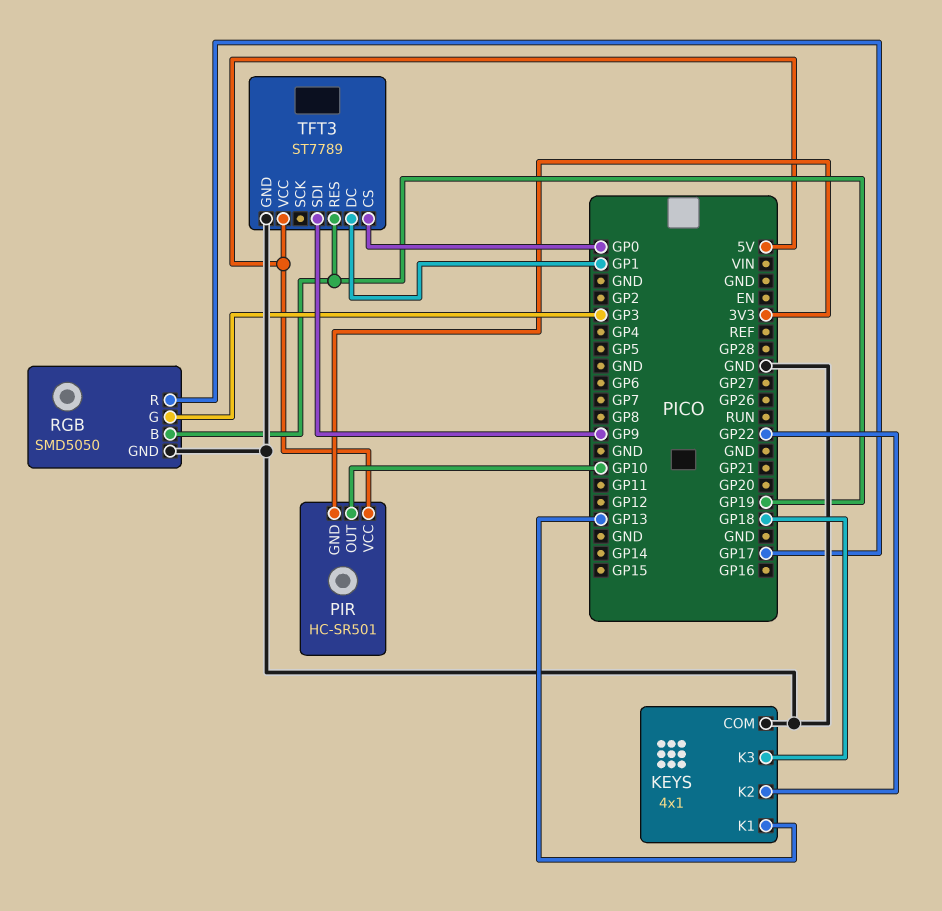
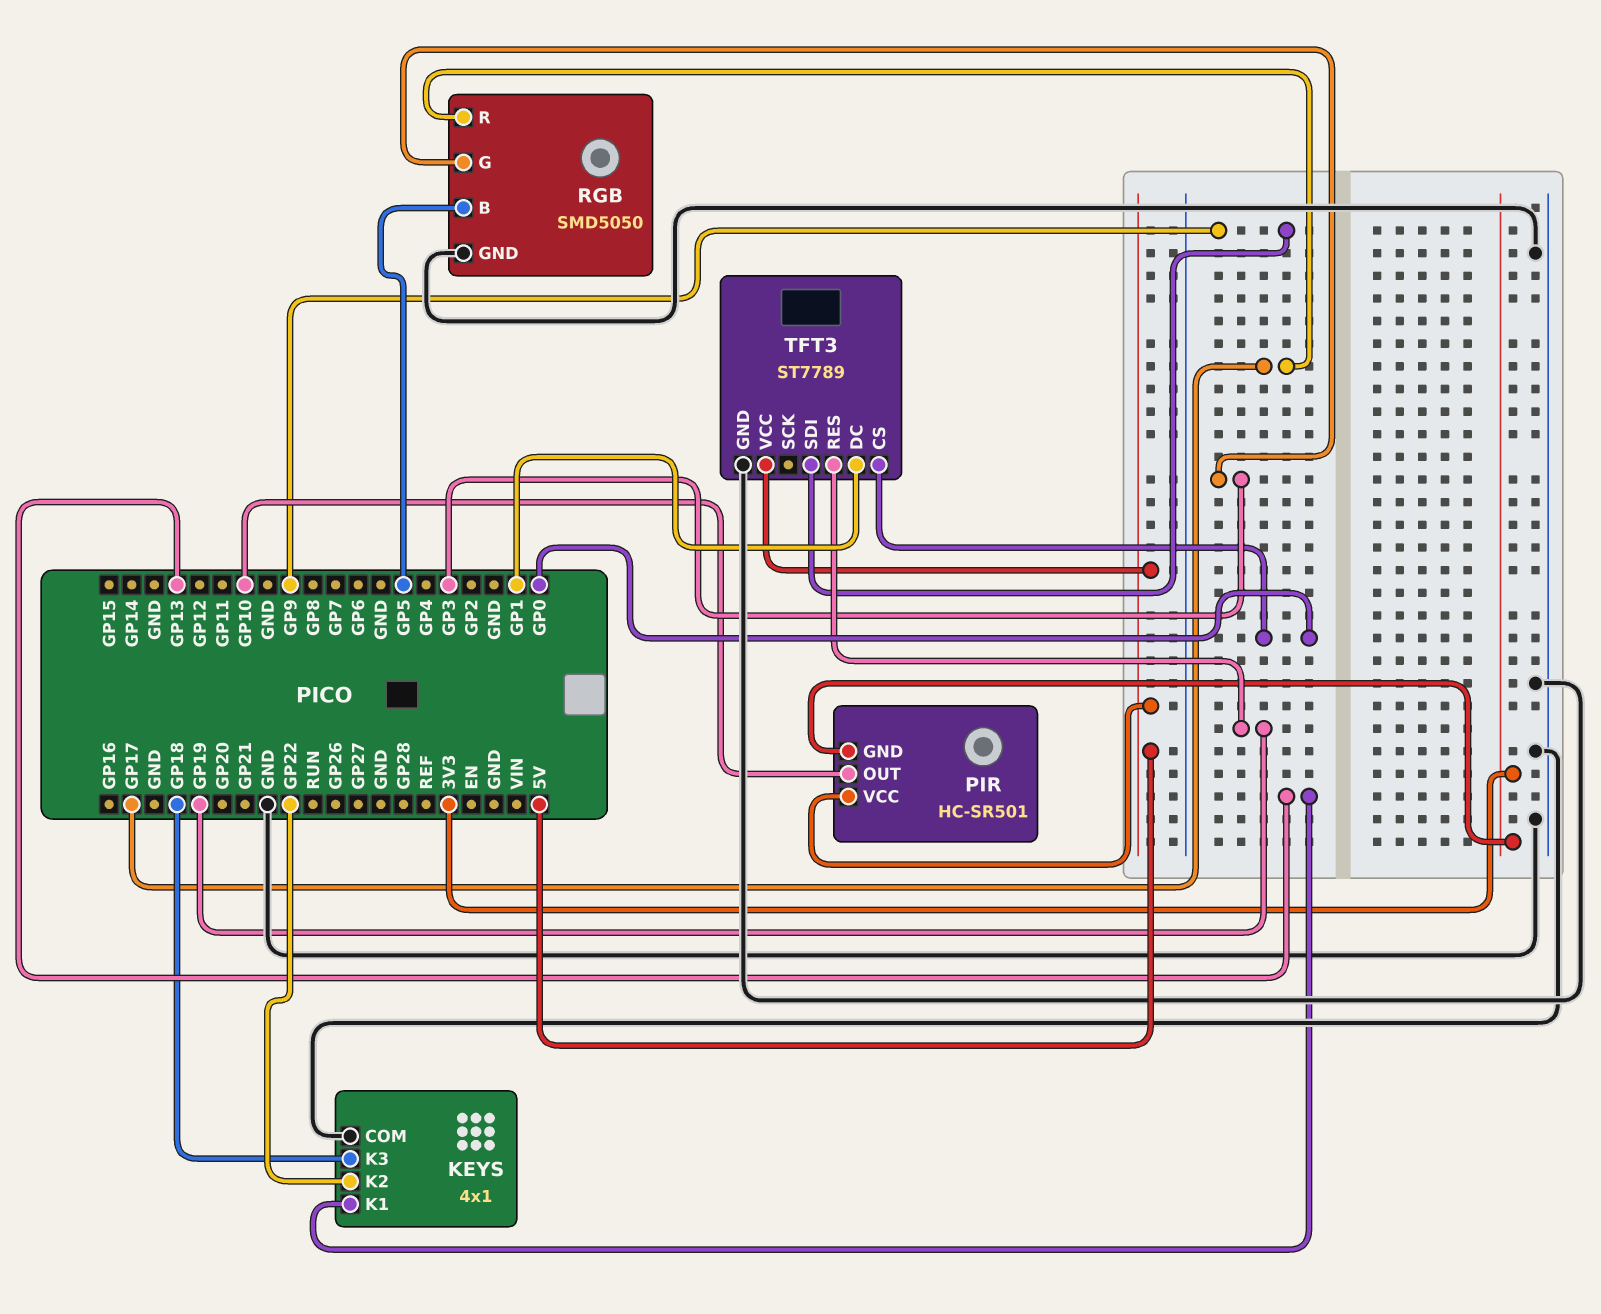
RGB pin B: GP19 -> GP5

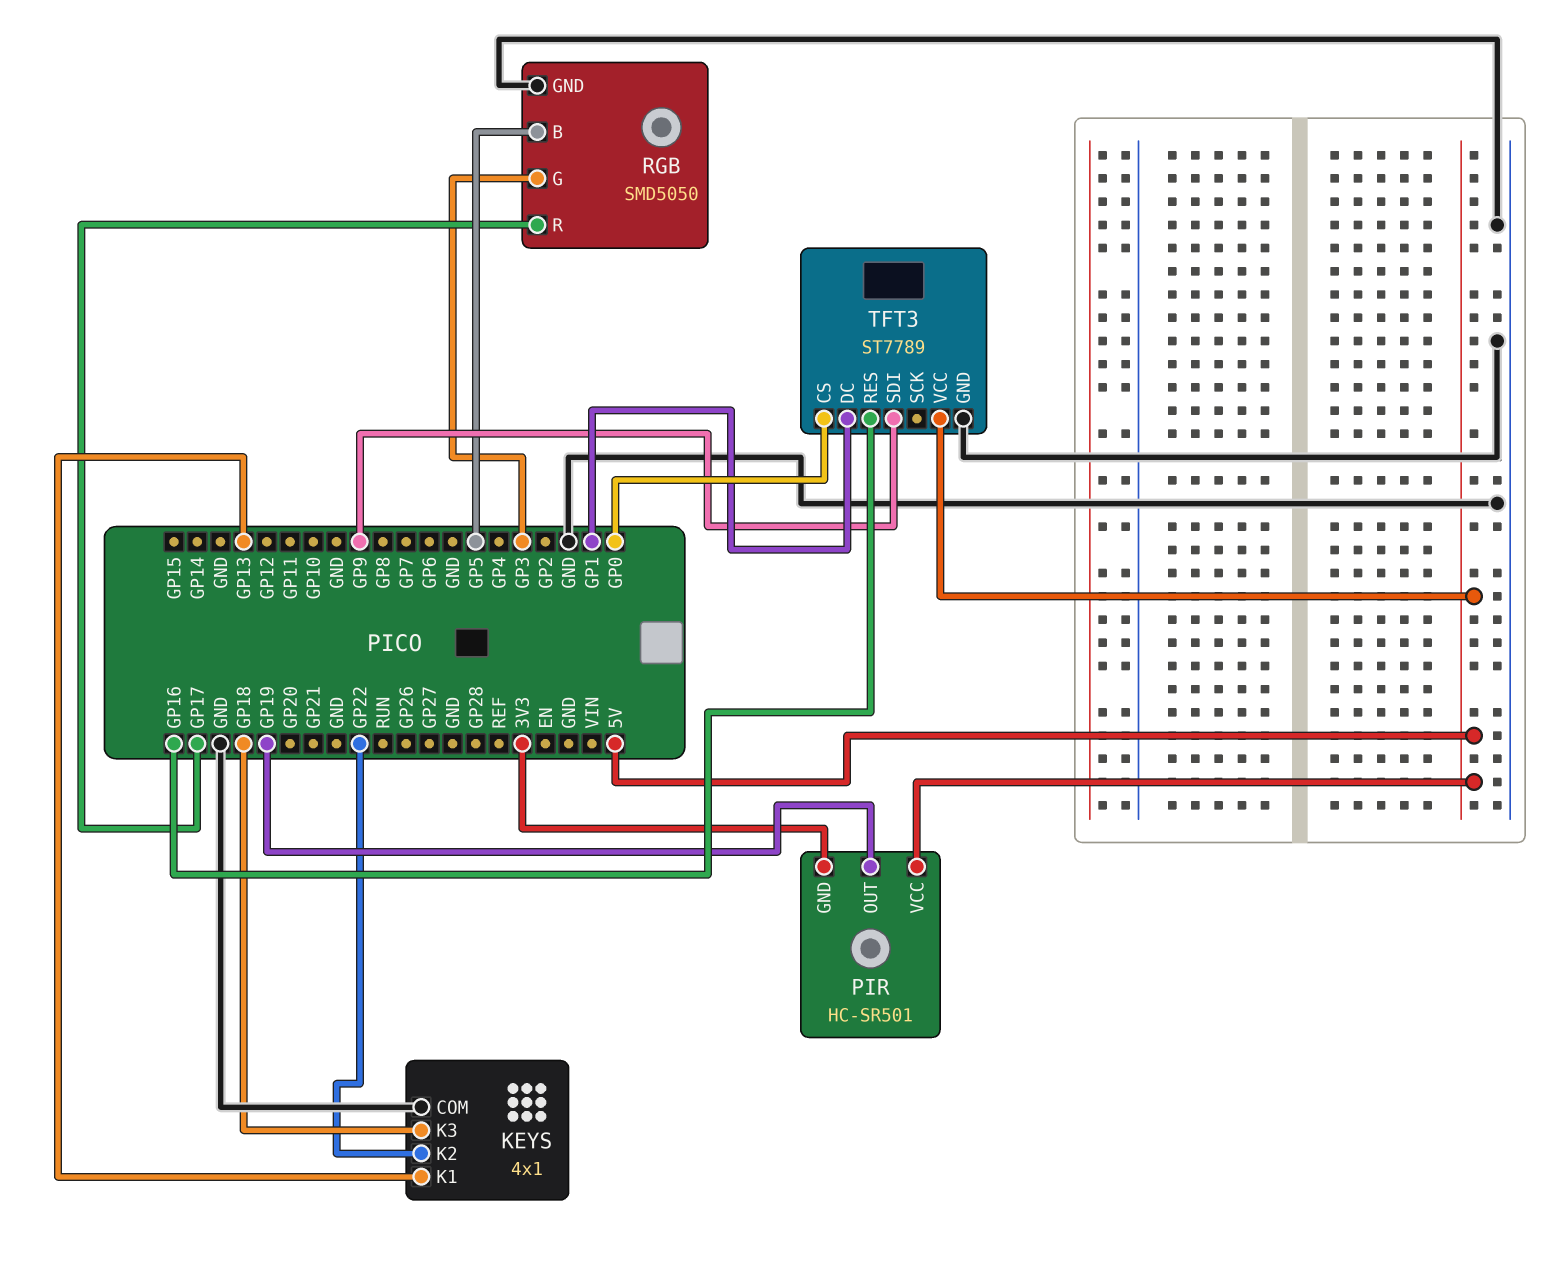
PIR pin OUT: GP10 -> GP19
TFT3 pin RES: GP19 -> GP16

